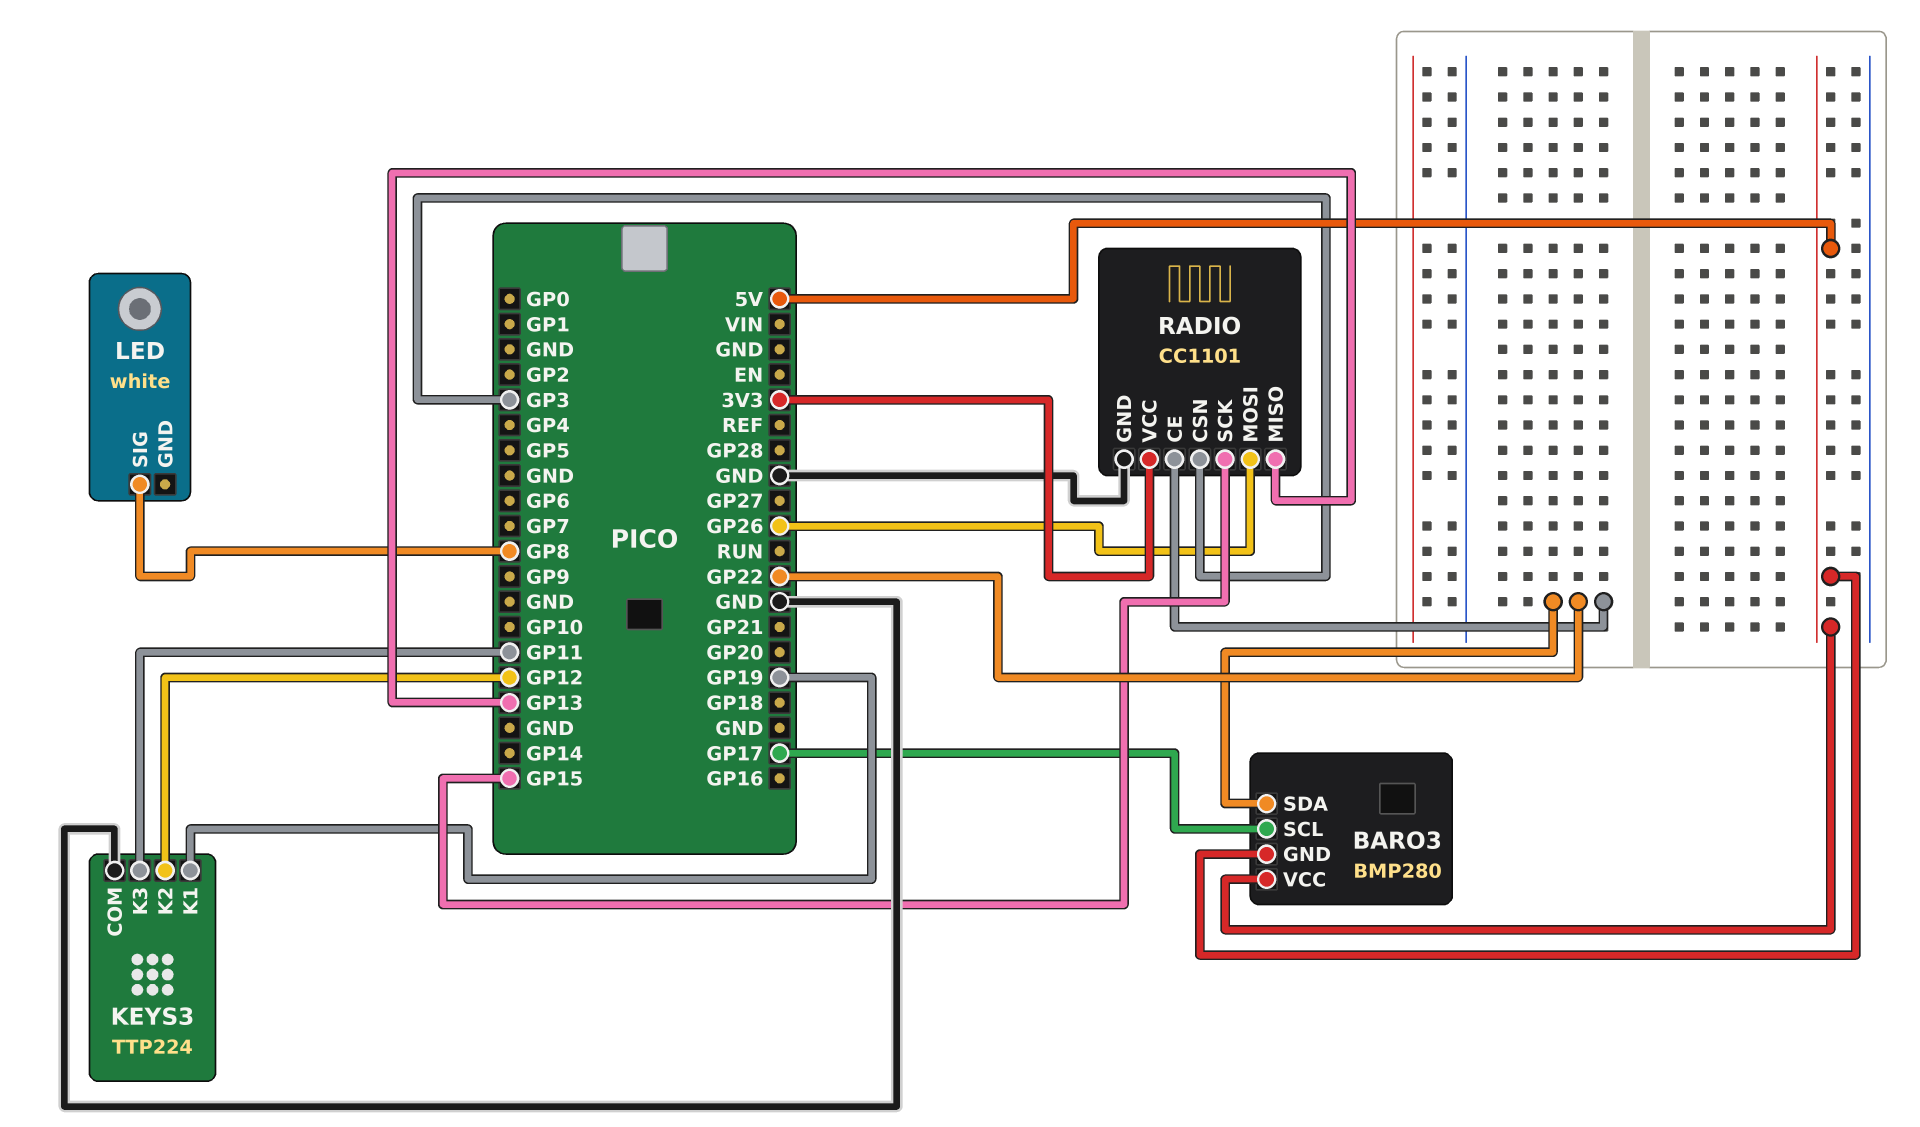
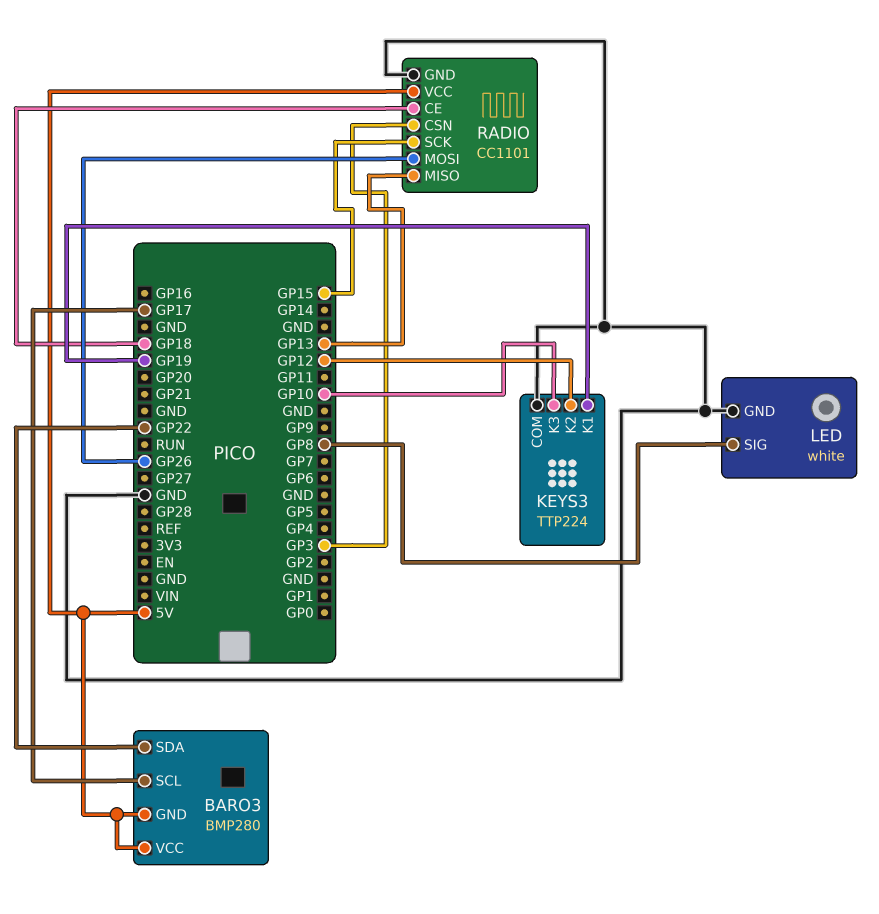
KEYS3 pin K3: GP11 -> GP10
LED pin GND: none -> GND
RADIO pin CE: GP22 -> GP18
RADIO pin VCC: 3V3 -> 5V

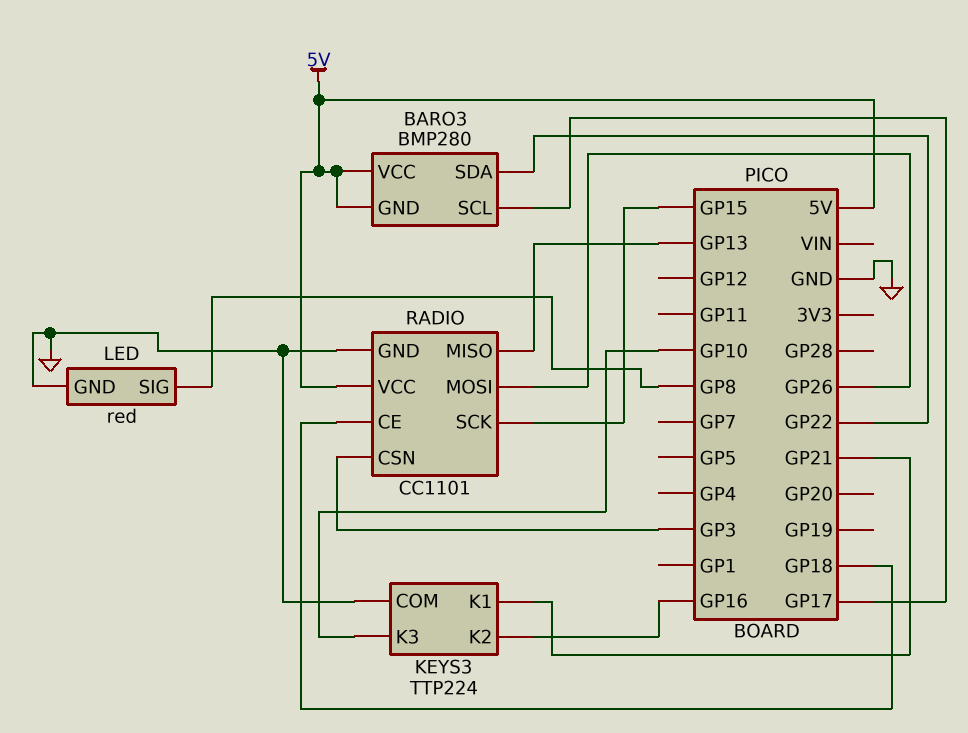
KEYS3 pin K1: GP19 -> GP21
KEYS3 pin K2: GP12 -> GP16
LED: white -> red

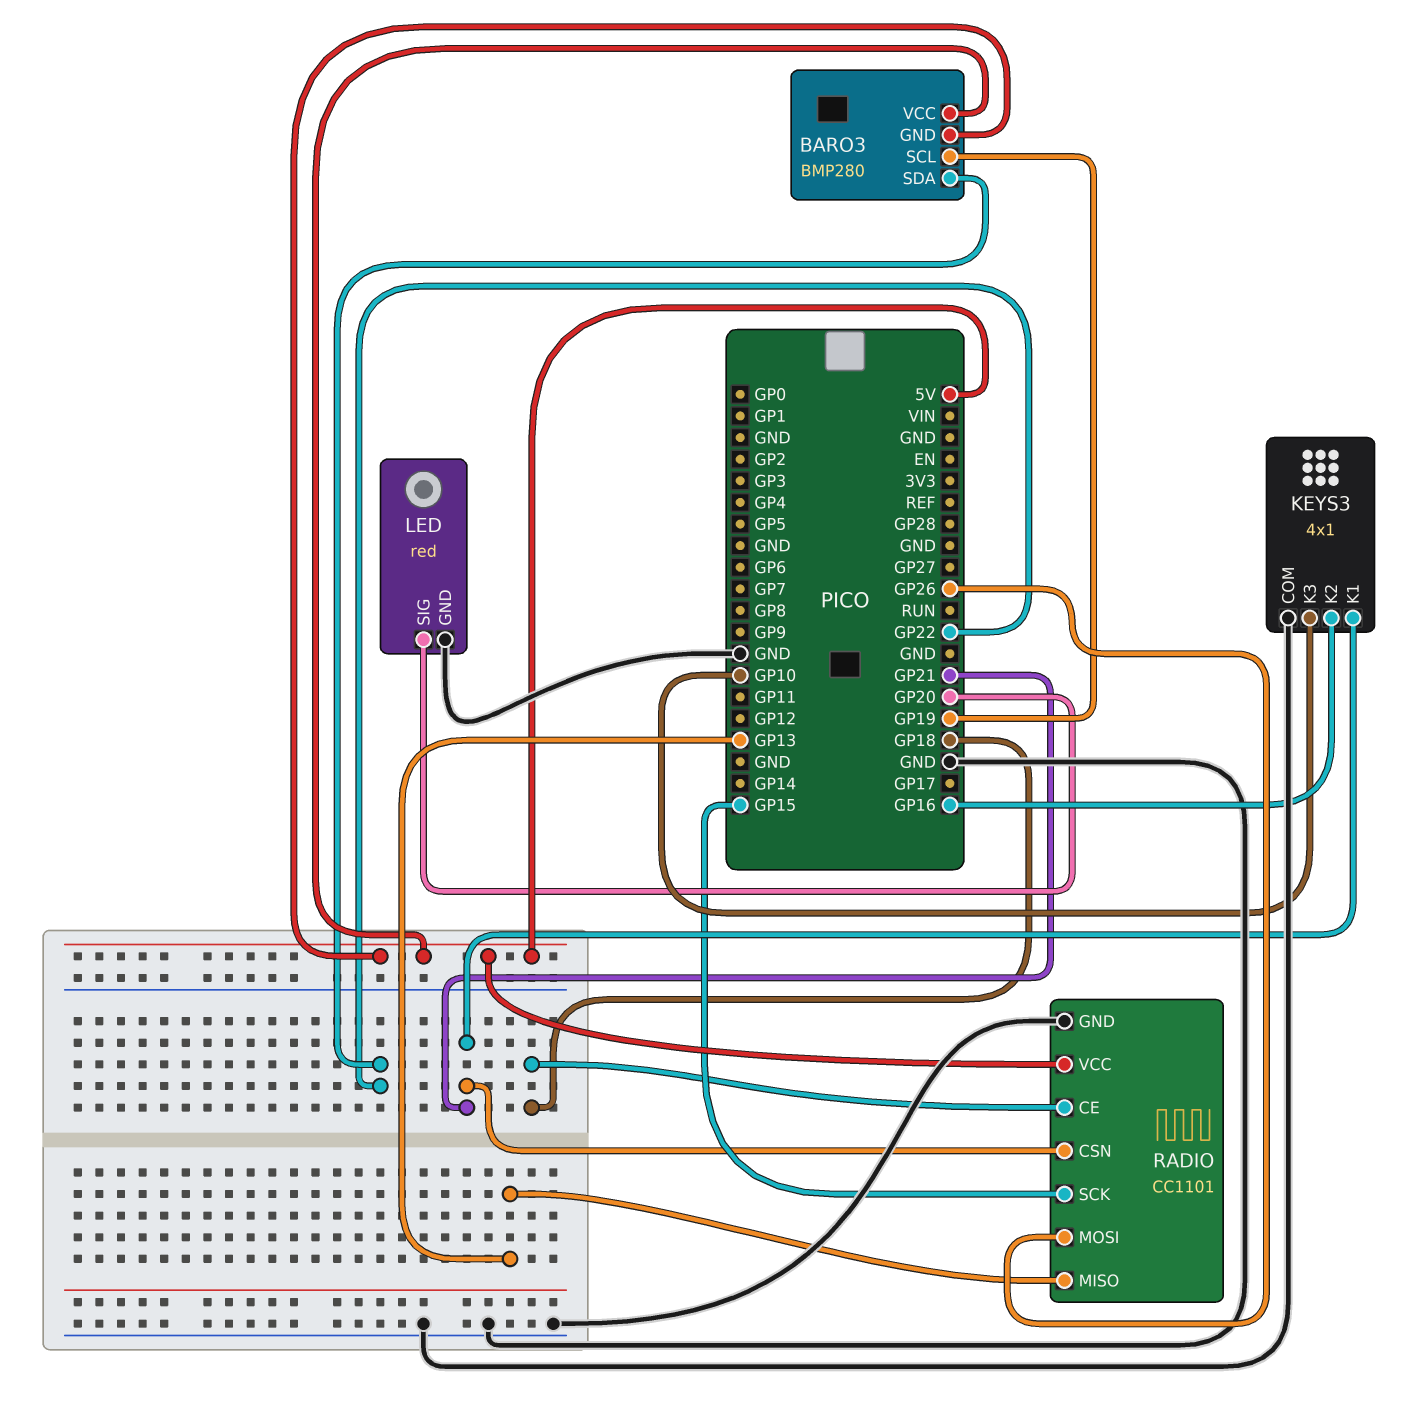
BARO3 pin SCL: GP17 -> GP19
KEYS3: TTP224 -> 4x1
LED pin SIG: GP8 -> GP20
RADIO pin CSN: GP3 -> GP21

